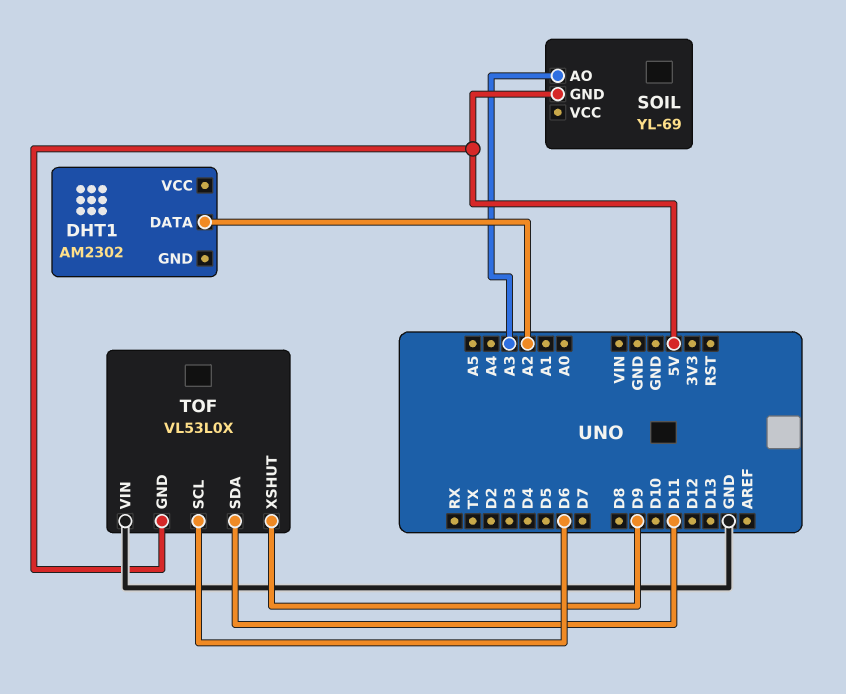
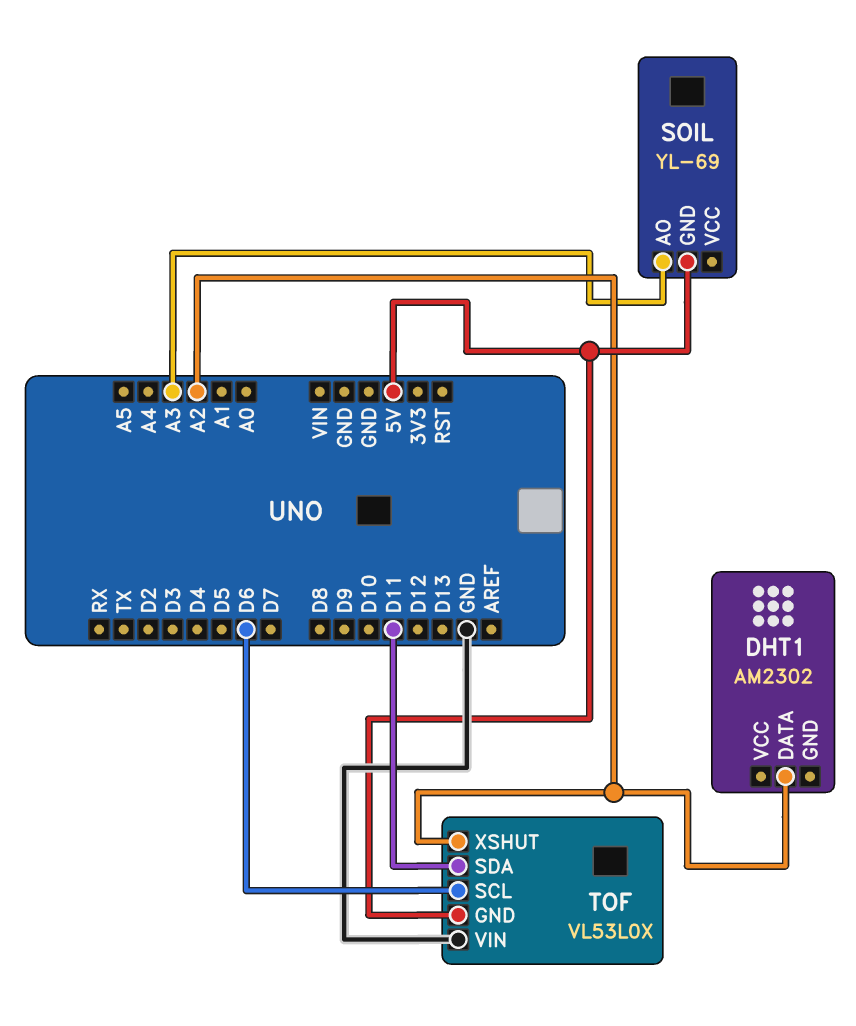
TOF pin XSHUT: D9 -> A2

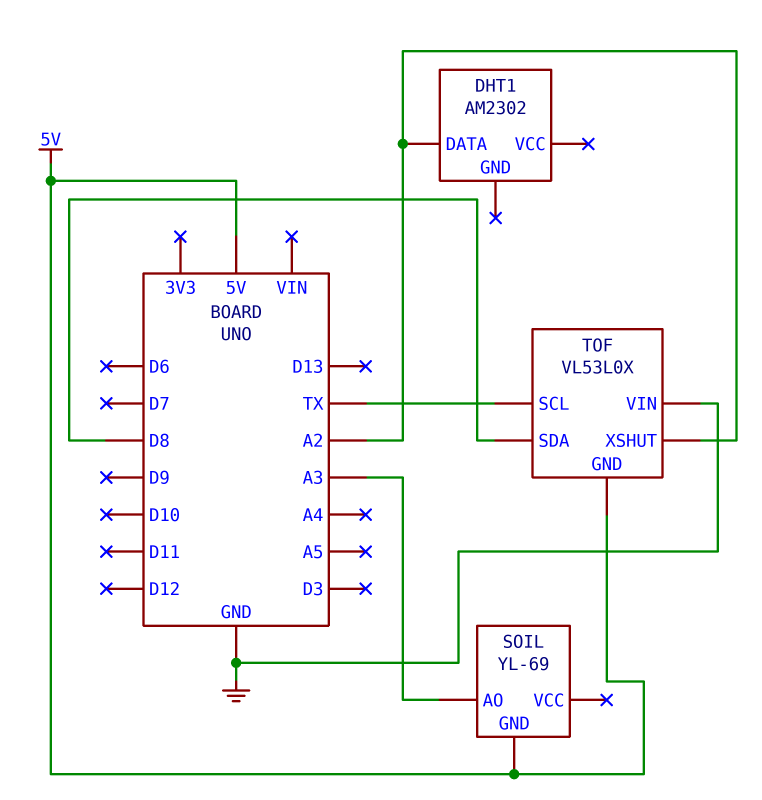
TOF pin SCL: D6 -> TX
TOF pin SDA: D11 -> D8

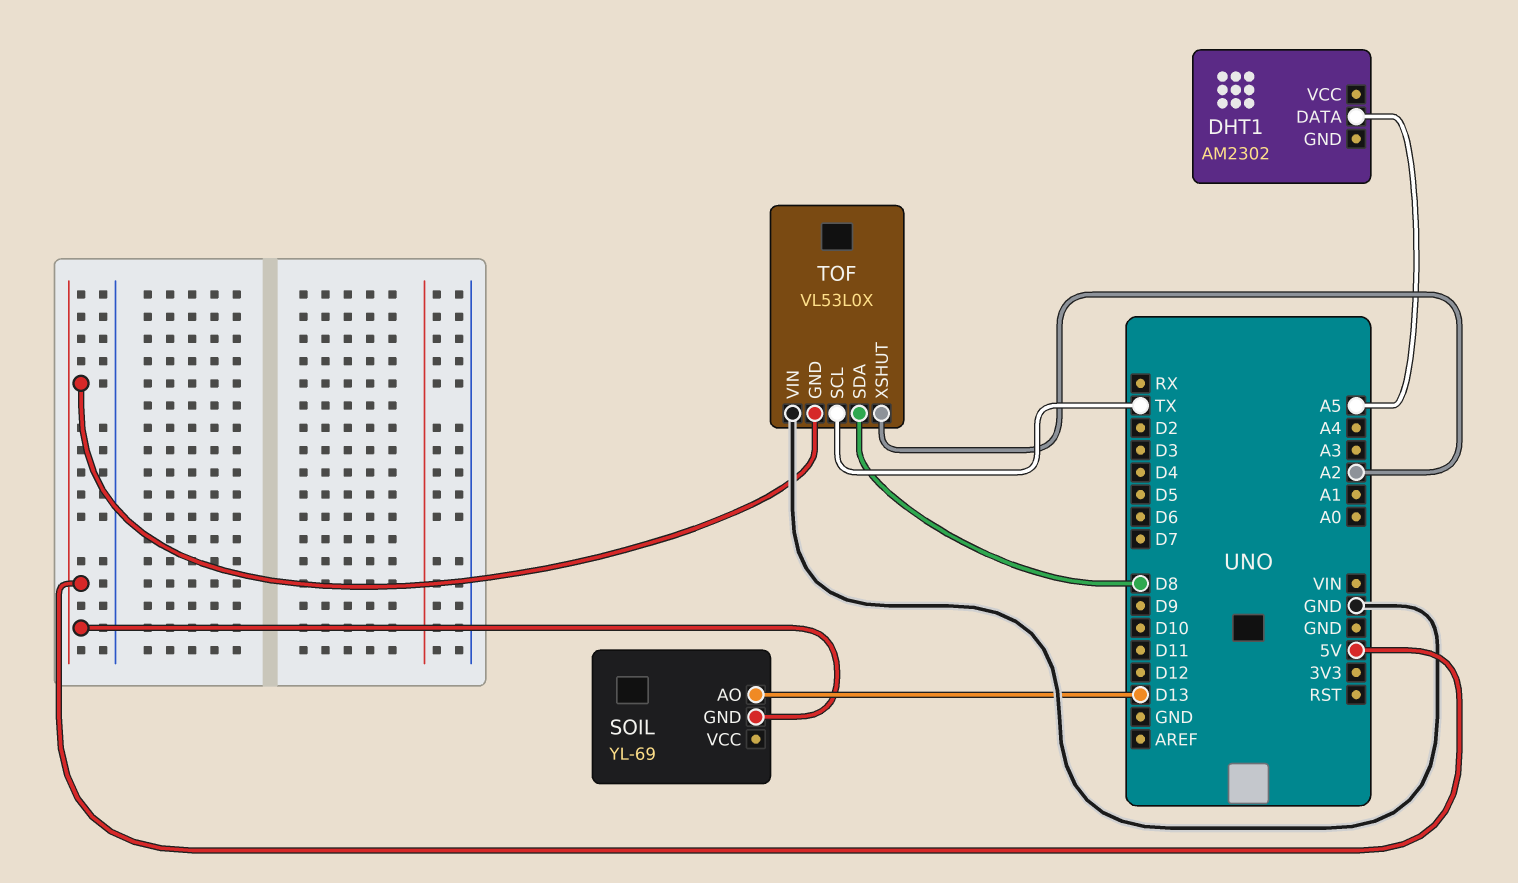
DHT1 pin DATA: A2 -> A5
SOIL pin AO: A3 -> D13

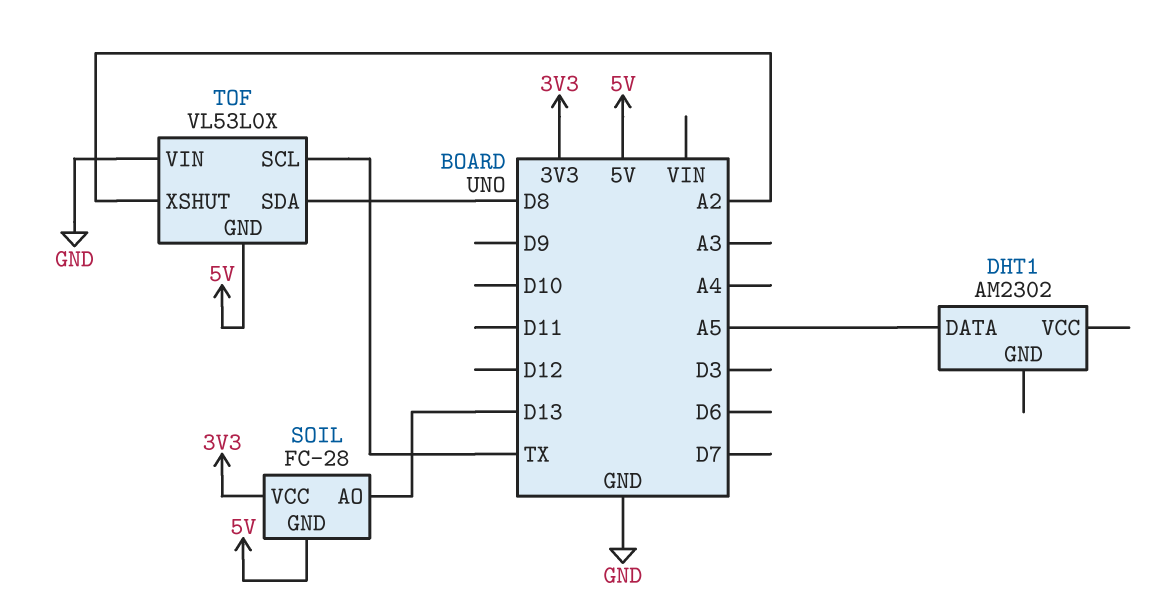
SOIL: YL-69 -> FC-28
SOIL pin VCC: none -> 3V3

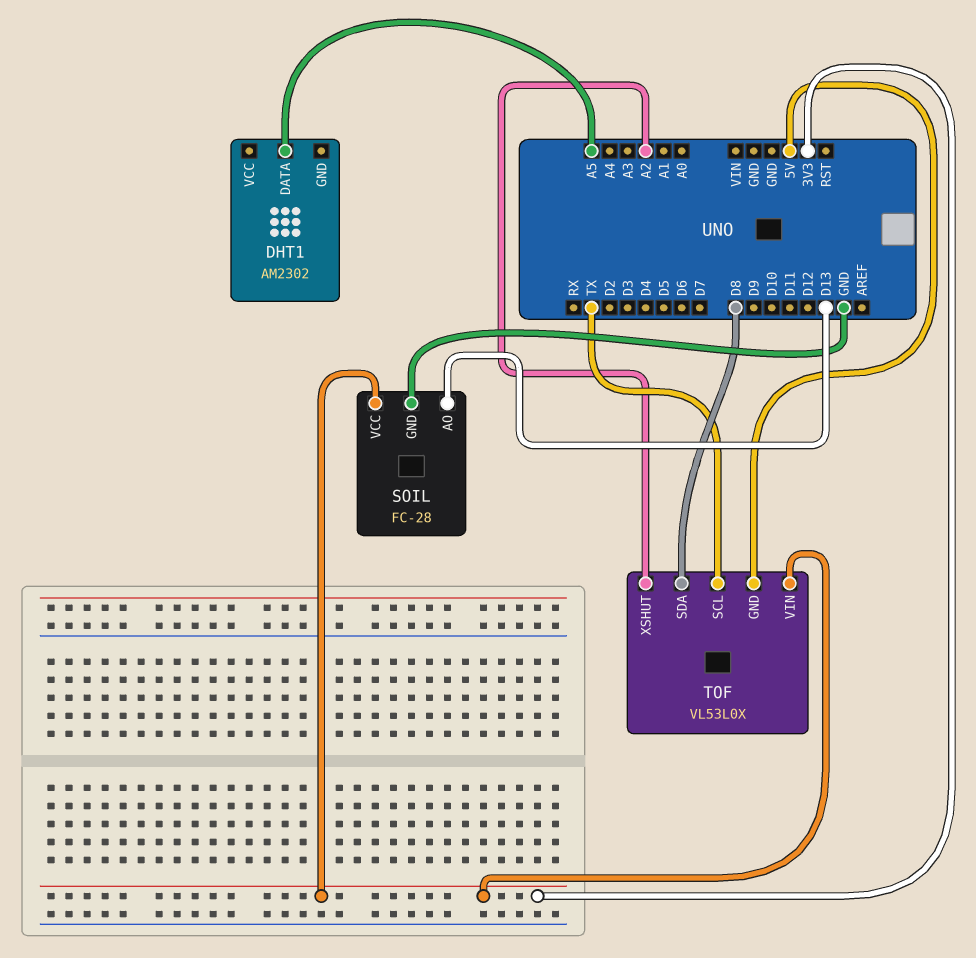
SOIL pin GND: 5V -> GND
TOF pin VIN: GND -> 3V3

